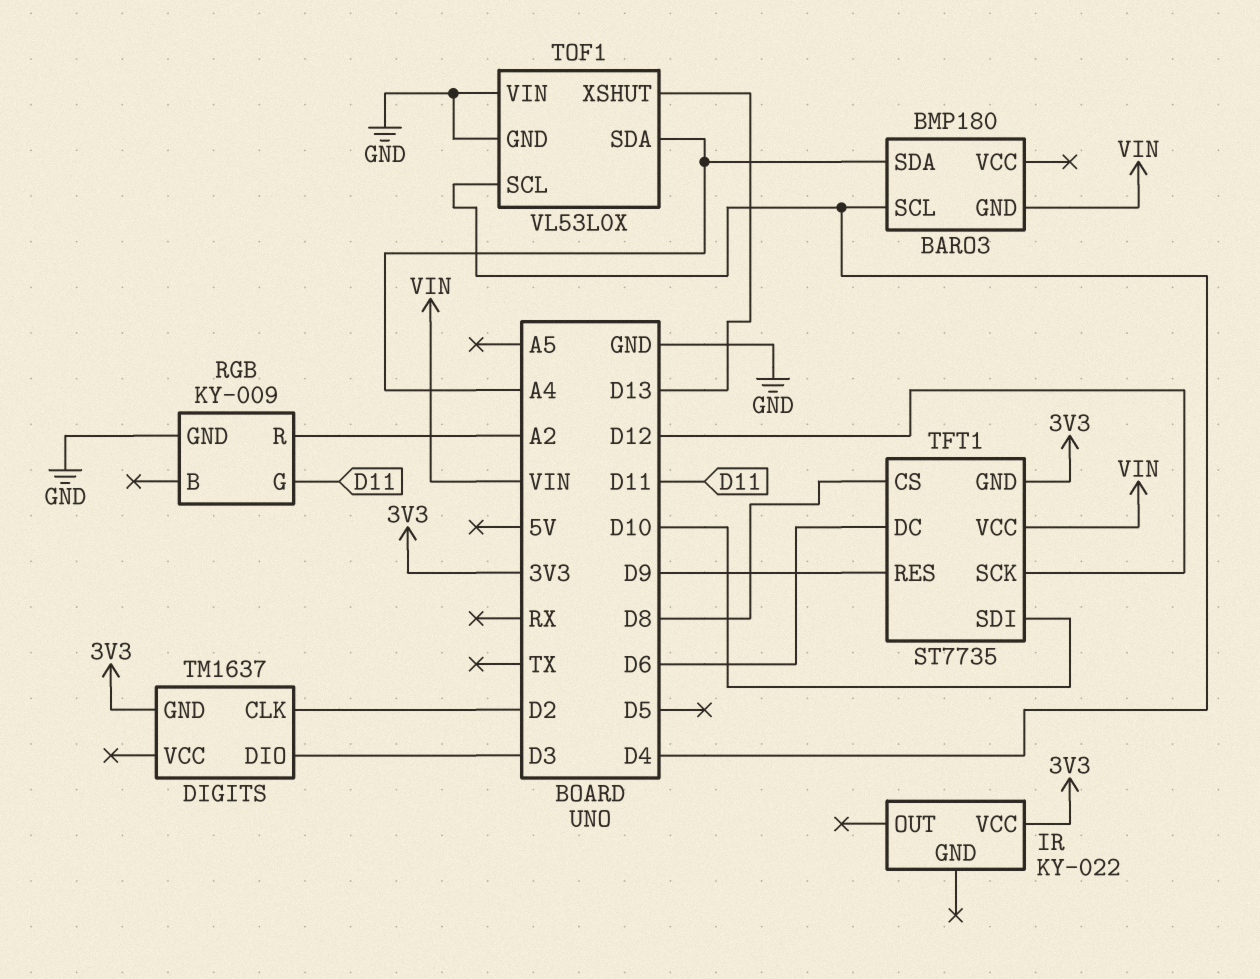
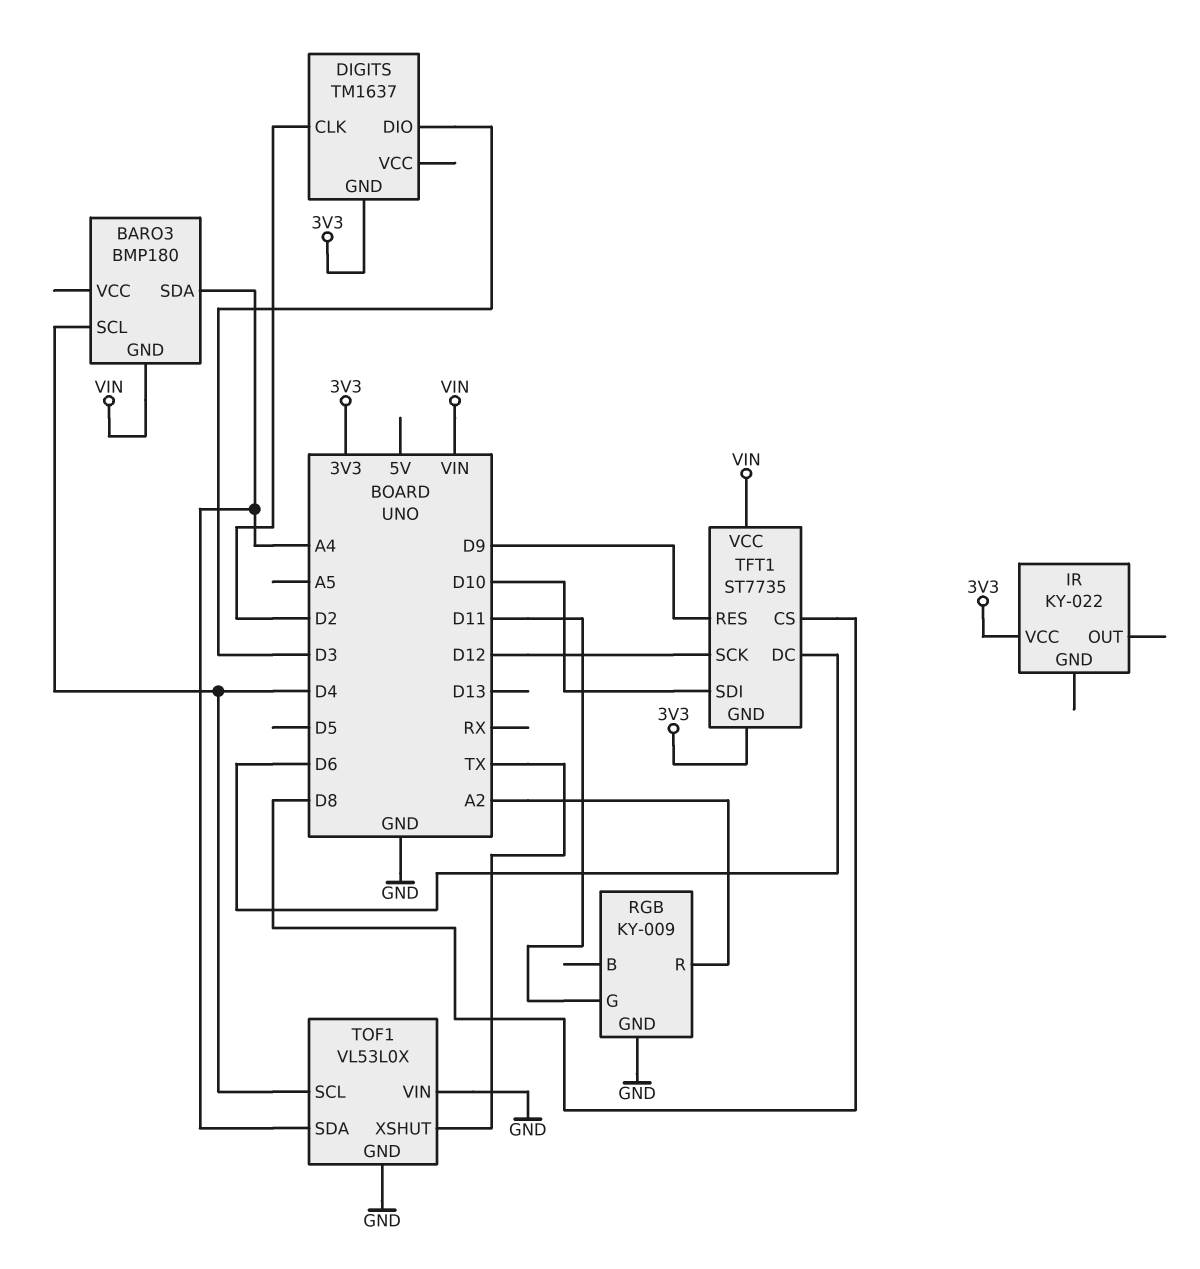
TOF1 pin XSHUT: D13 -> TX

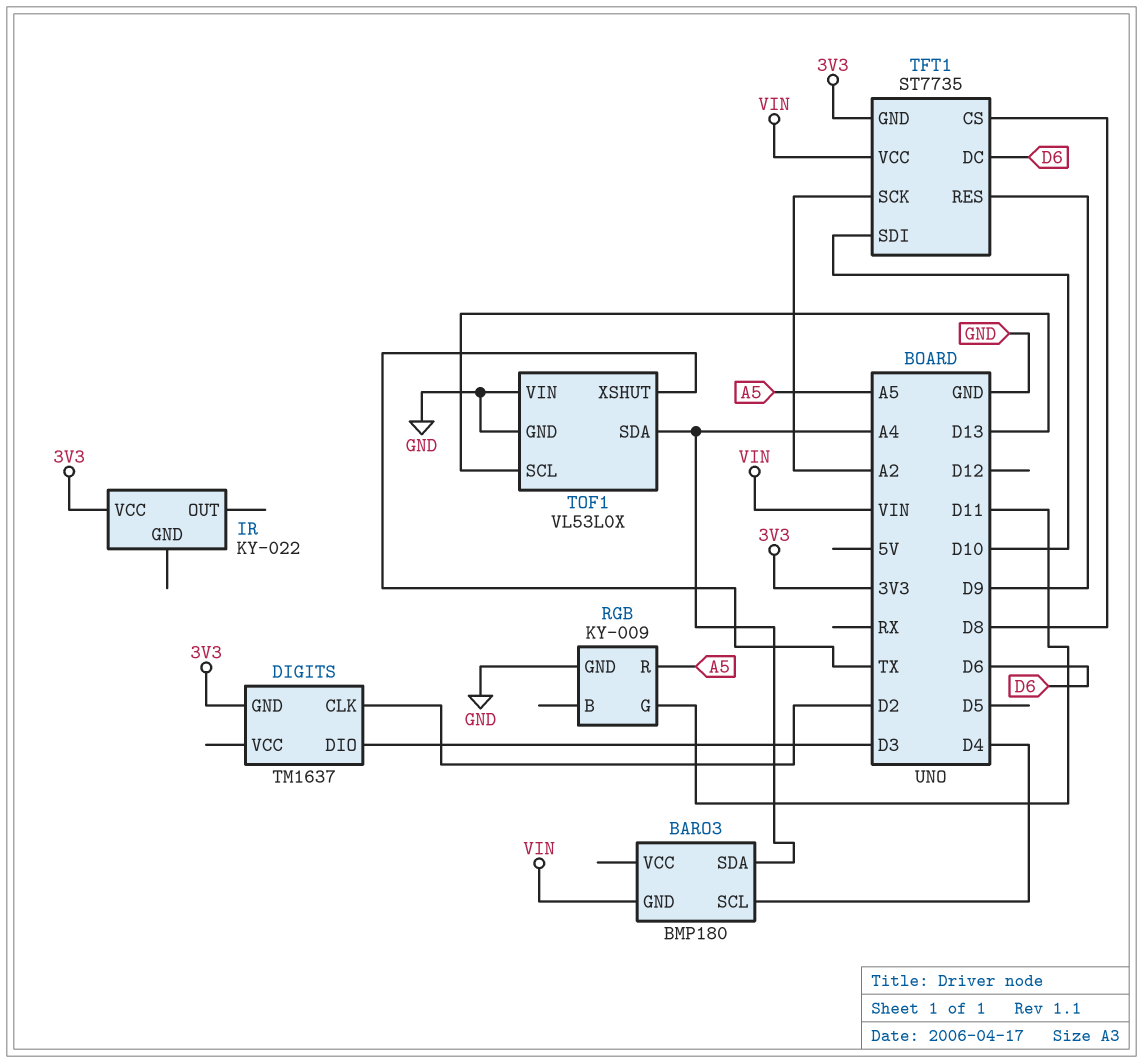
RGB pin R: A2 -> A5
TFT1 pin SCK: D12 -> A2
TOF1 pin SCL: D4 -> D13

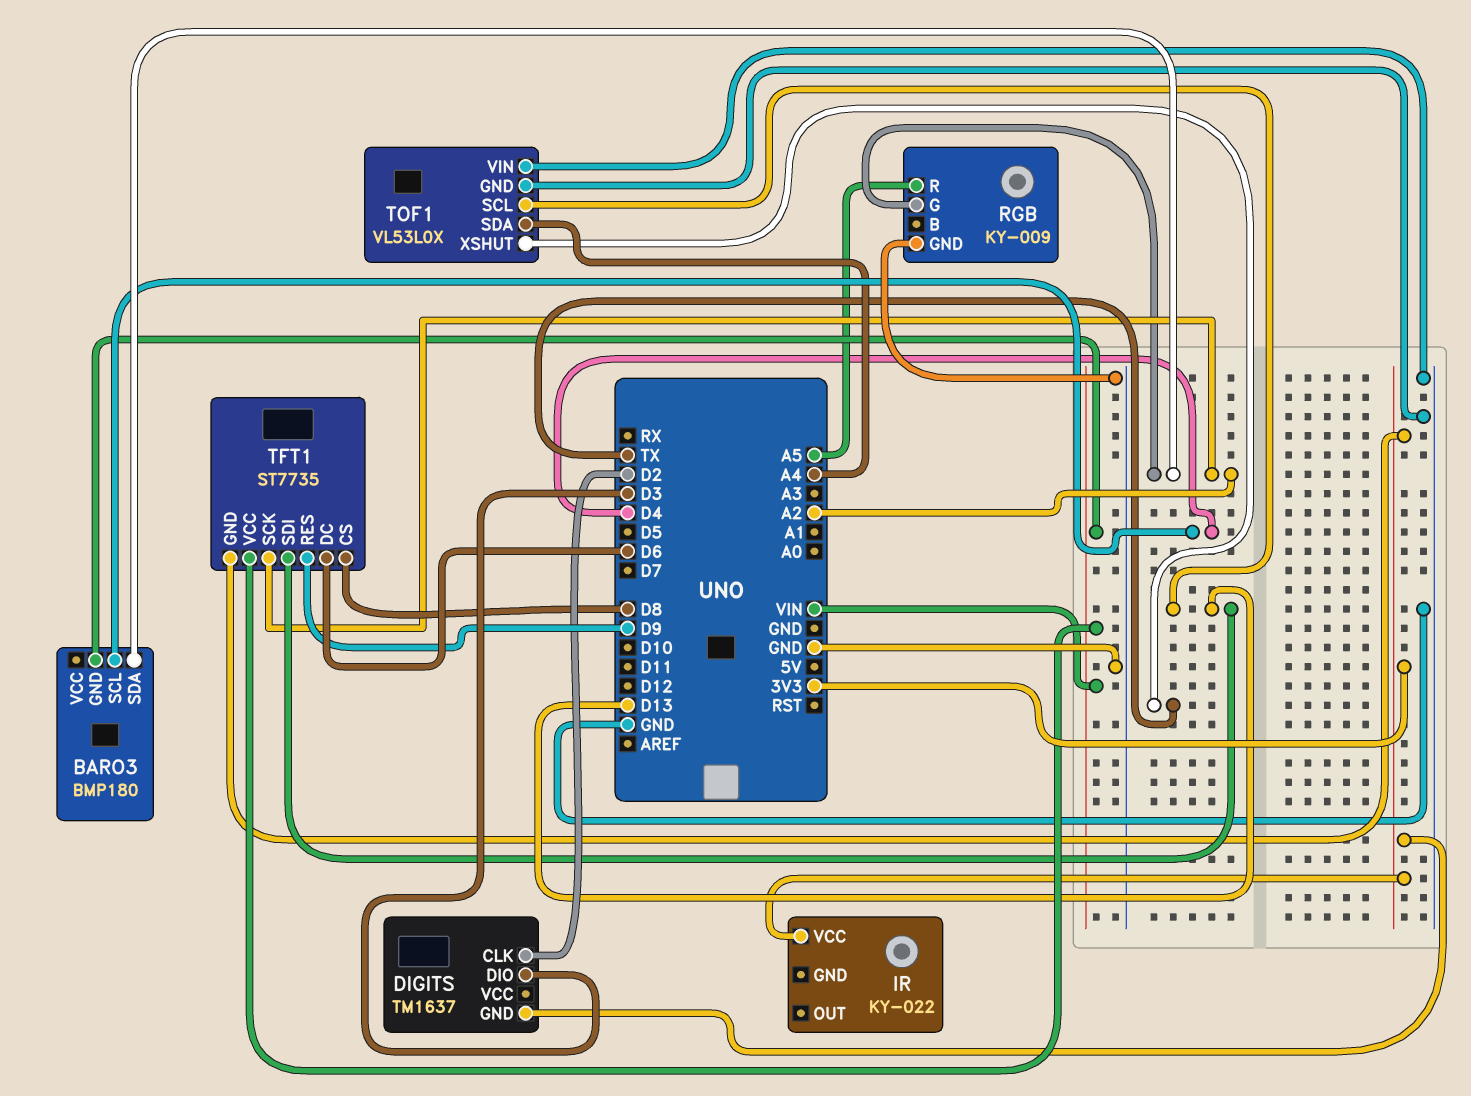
BARO3 pin SDA: A4 -> A2
RGB pin G: D11 -> A2
TFT1 pin SDI: D10 -> D13

